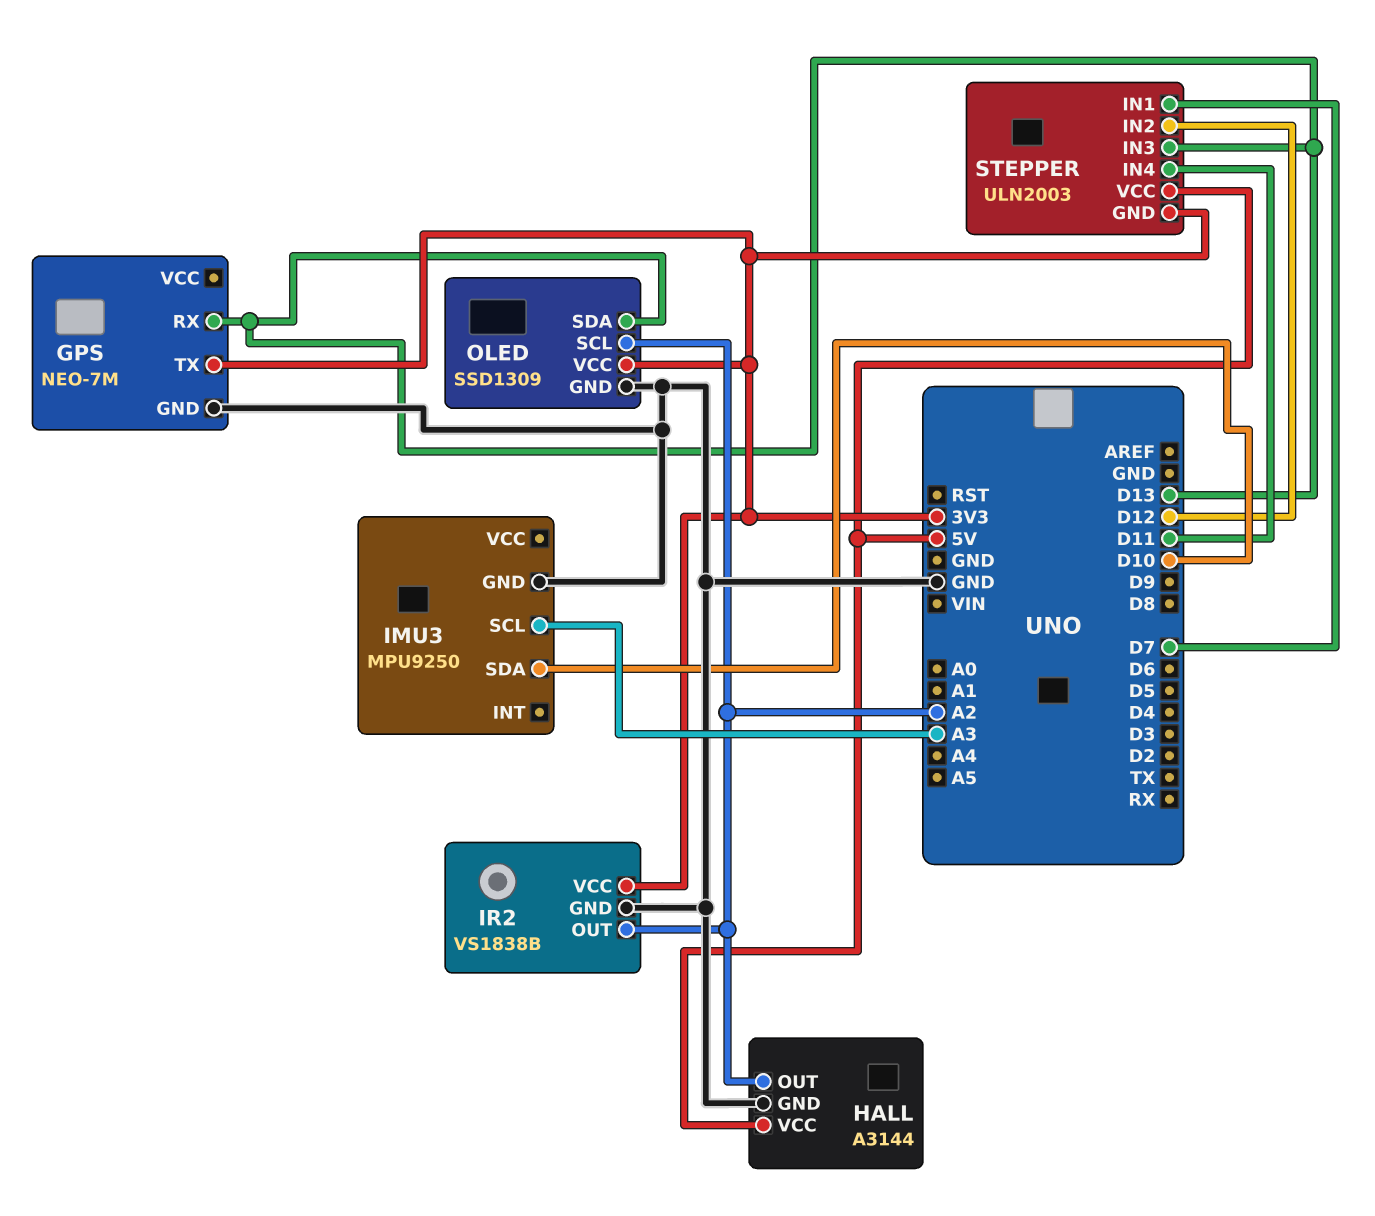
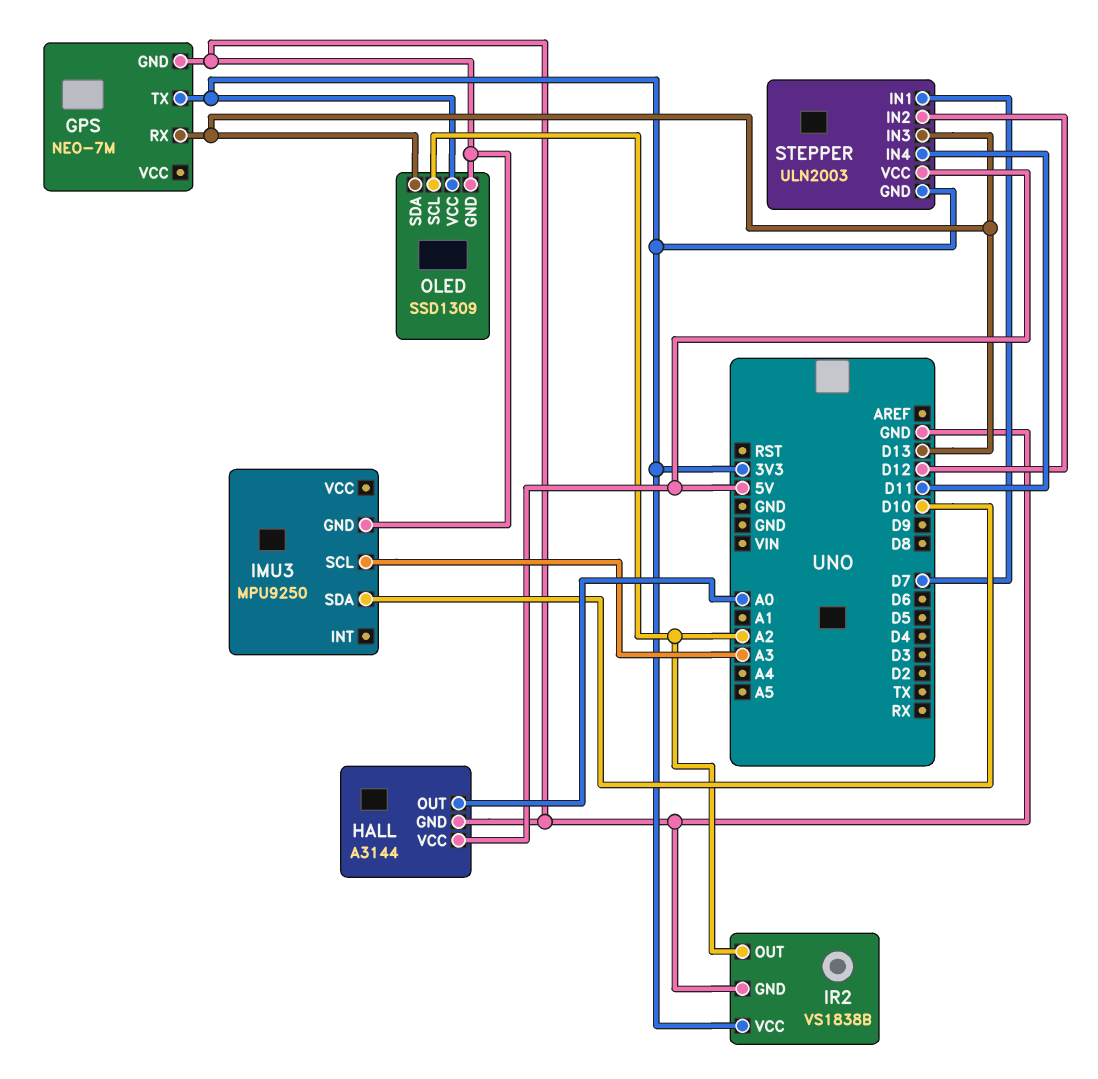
HALL pin OUT: A2 -> A0

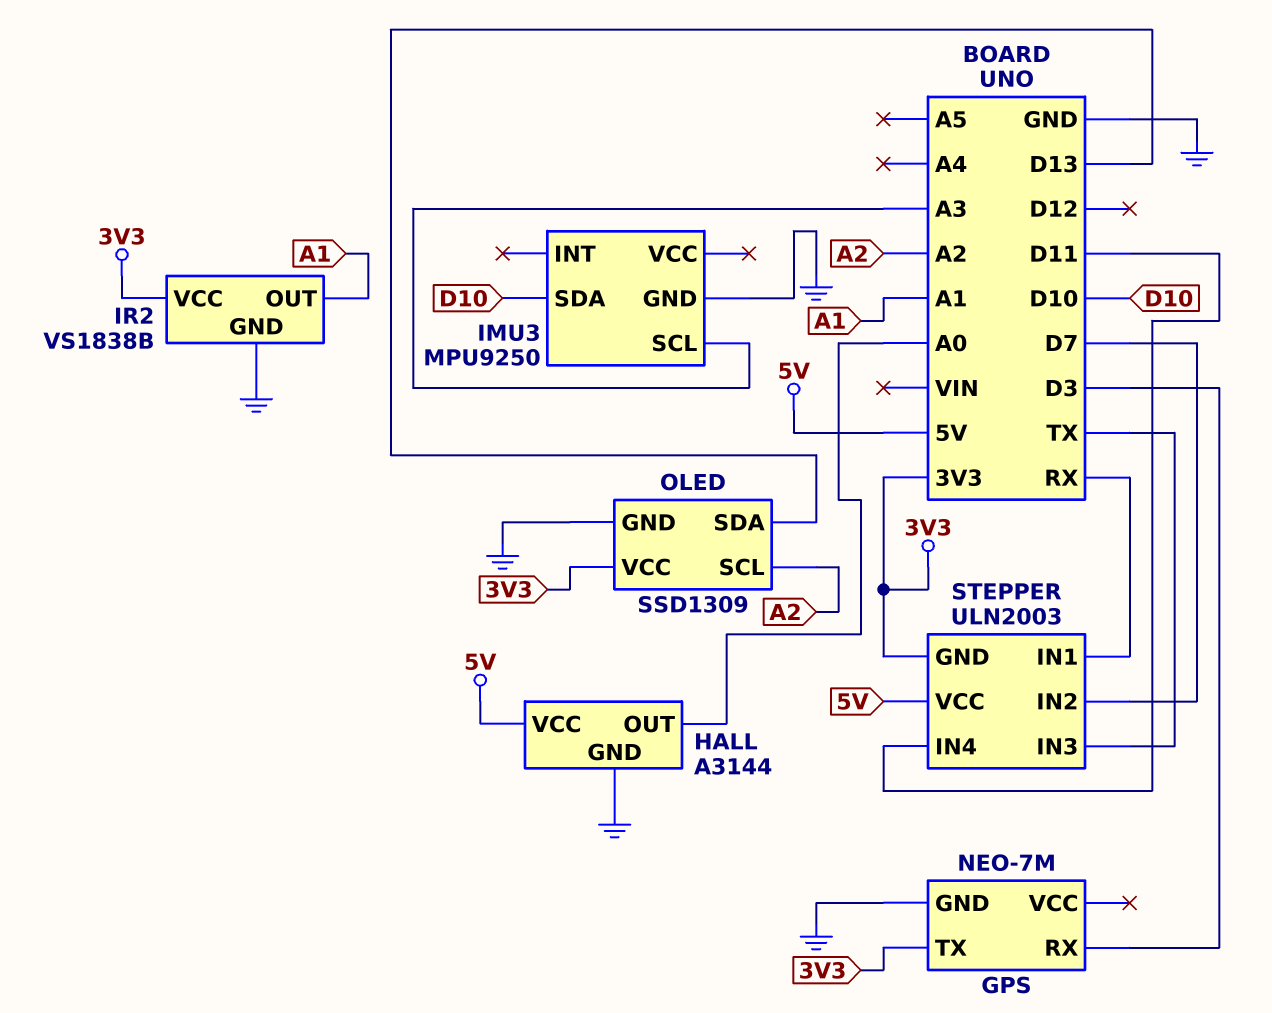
GPS pin RX: D13 -> D3
IR2 pin OUT: A2 -> A1
STEPPER pin IN1: D7 -> RX
STEPPER pin IN2: D12 -> D7
STEPPER pin IN3: D13 -> TX

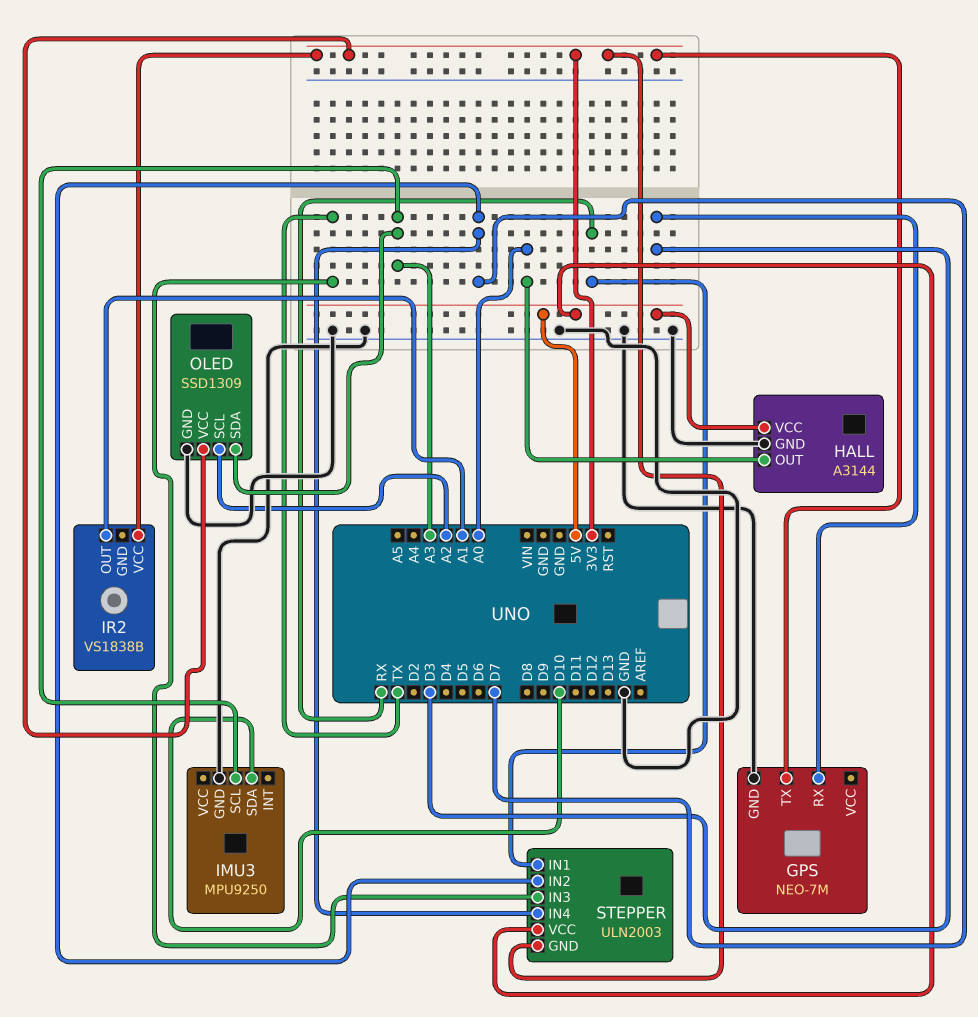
IR2 pin GND: GND -> none
OLED pin SDA: D13 -> A3
STEPPER pin IN4: D11 -> D7

